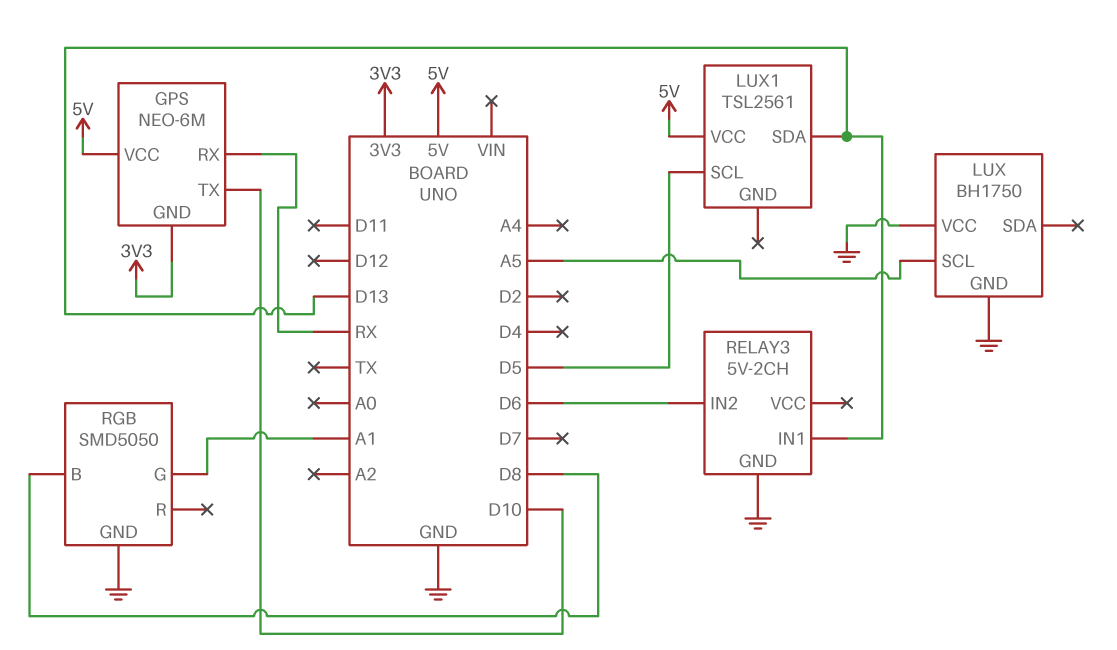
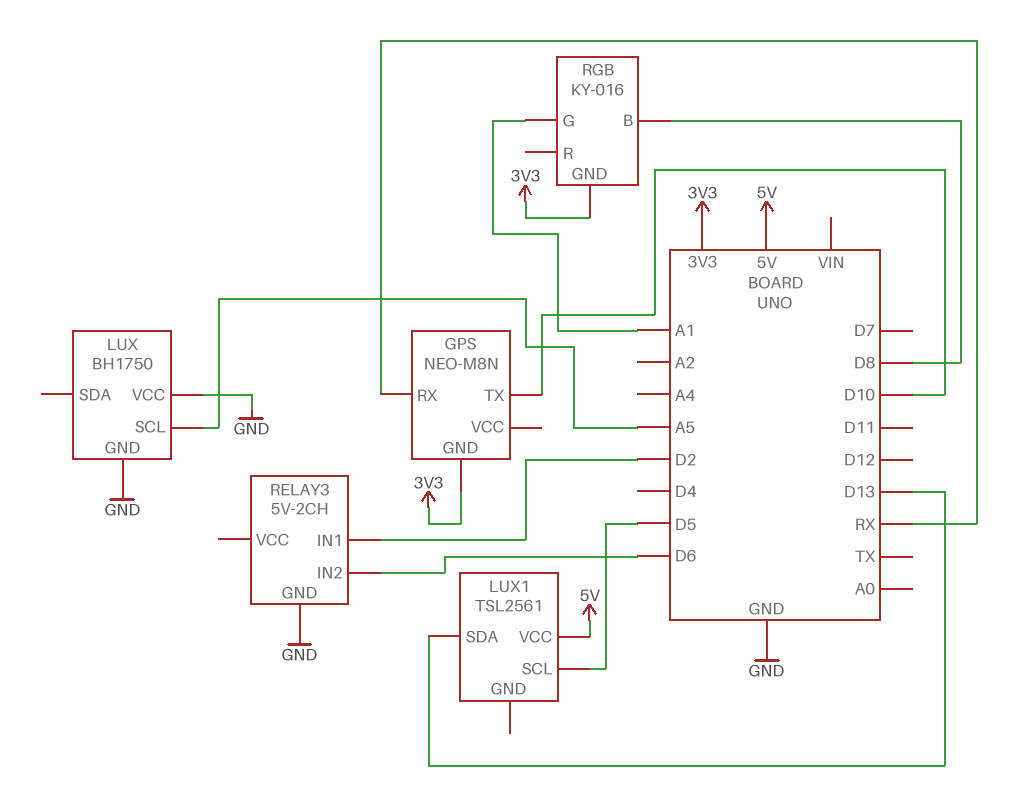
GPS: NEO-6M -> NEO-M8N
GPS pin VCC: 5V -> none
RELAY3 pin IN1: D13 -> D2
RGB: SMD5050 -> KY-016
RGB pin GND: GND -> 3V3

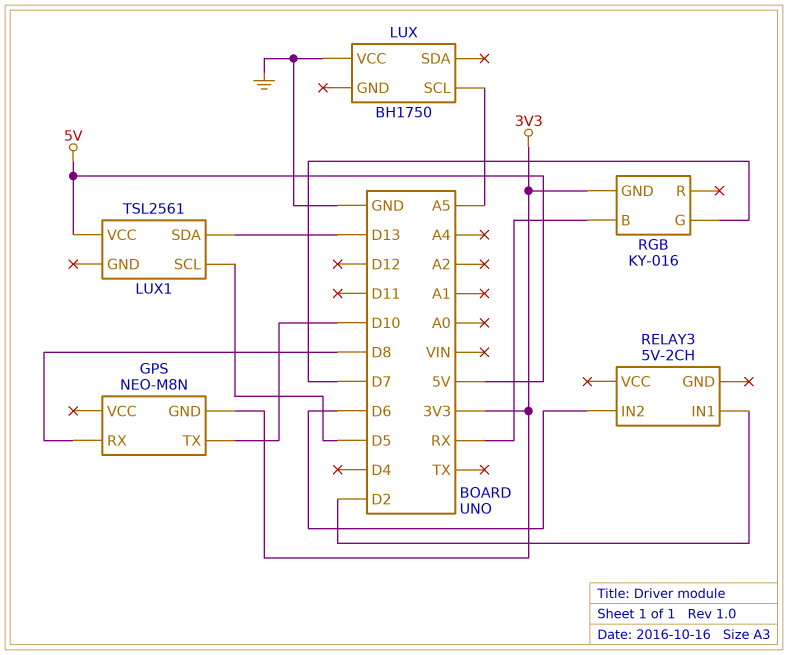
GPS pin RX: RX -> D8
LUX pin GND: GND -> none
RELAY3 pin GND: GND -> none
RGB pin B: D8 -> RX
RGB pin G: A1 -> D7

